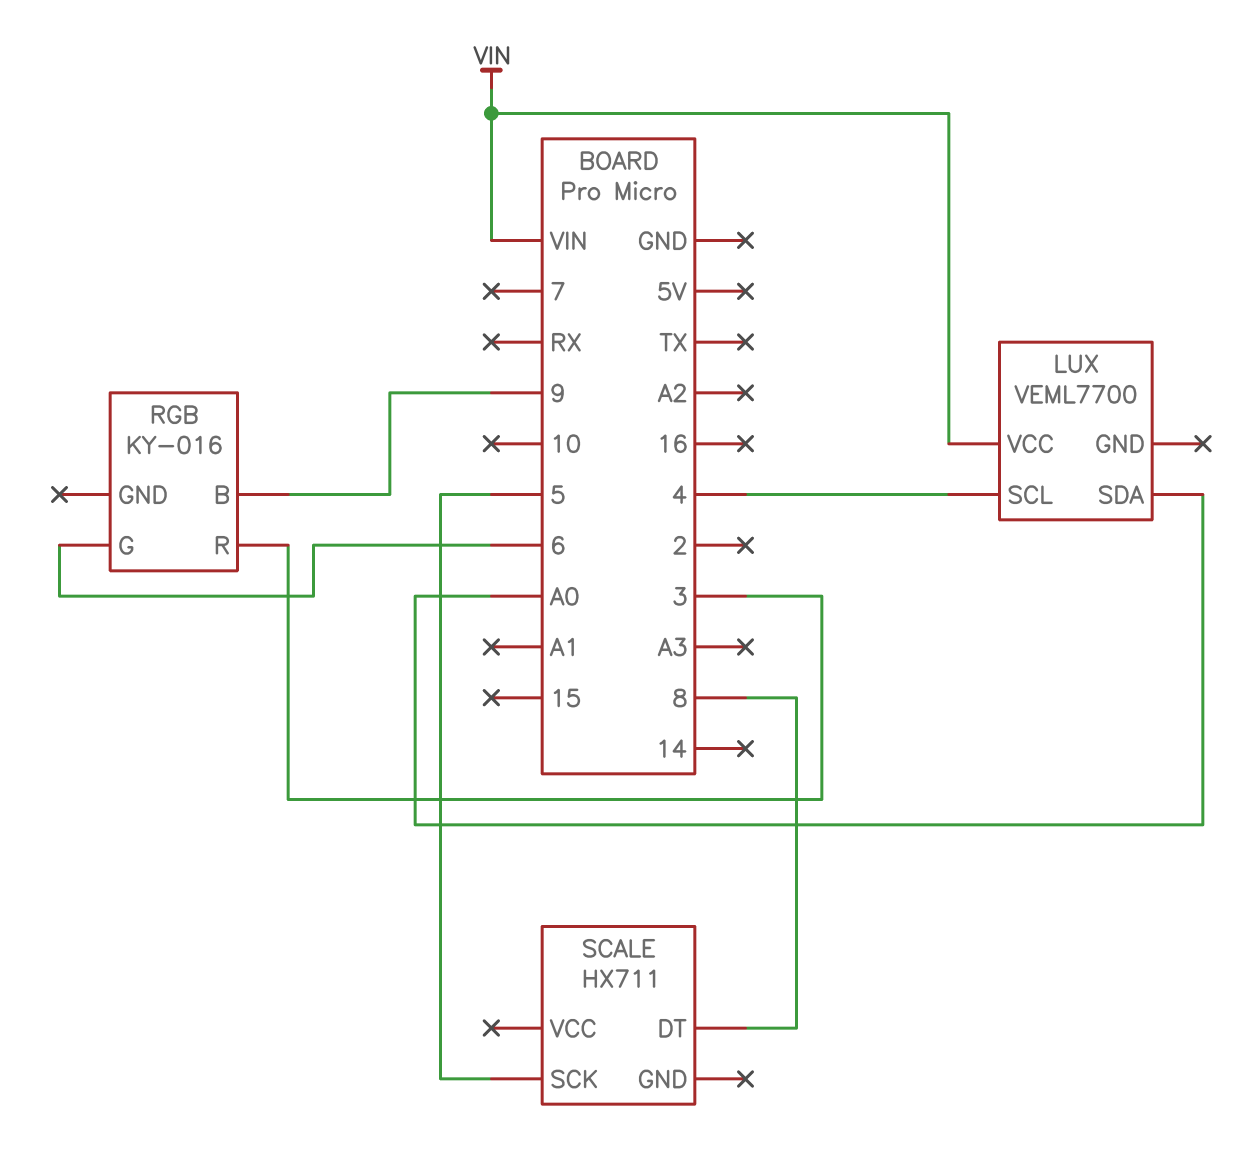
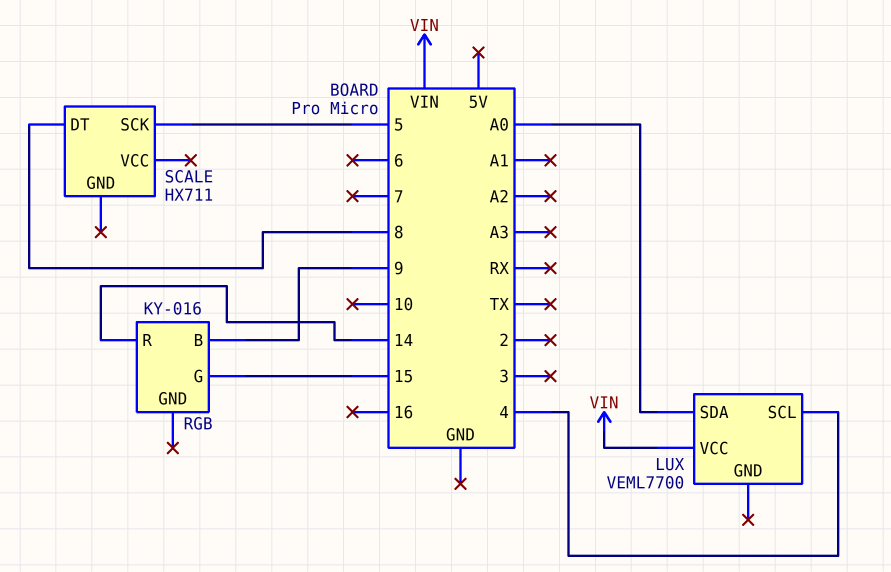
RGB pin G: 6 -> 15
RGB pin R: 3 -> 14

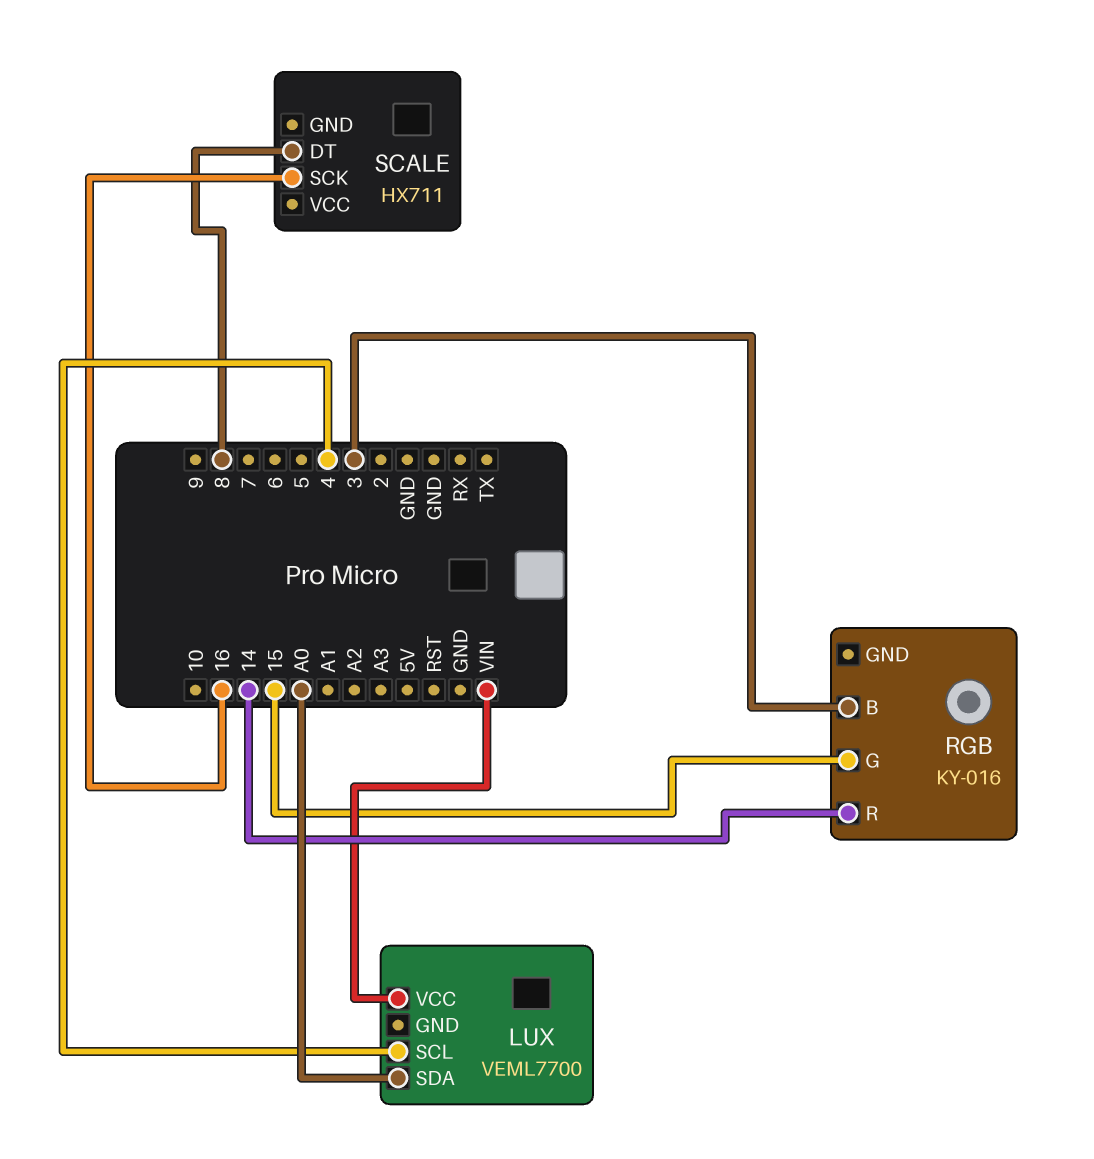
RGB pin B: 9 -> 3
SCALE pin SCK: 5 -> 16

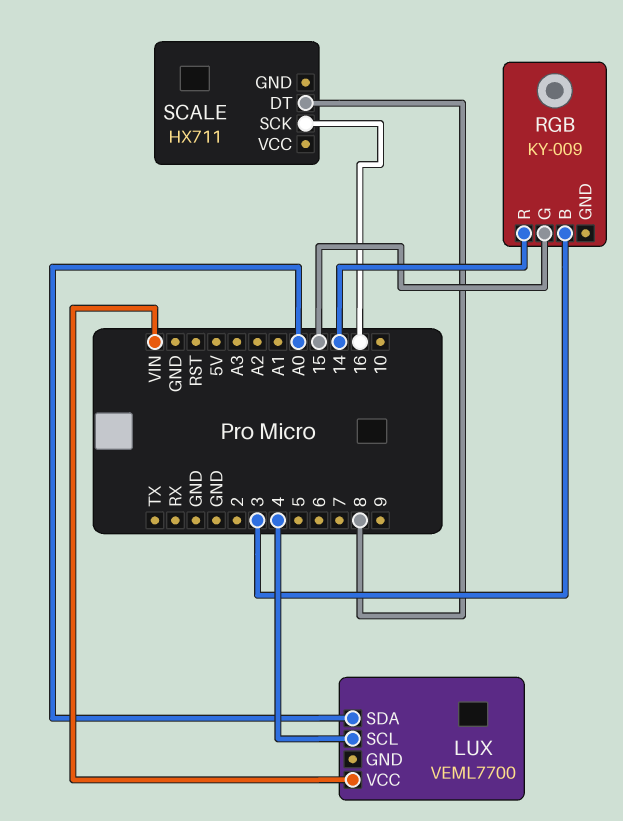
RGB: KY-016 -> KY-009

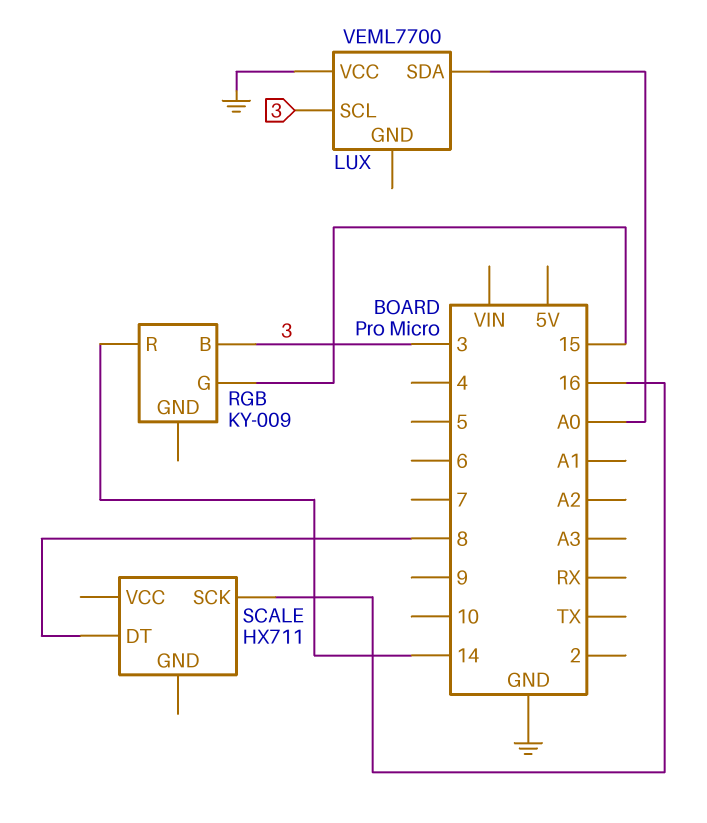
LUX pin SCL: 4 -> 3
LUX pin VCC: VIN -> GND

